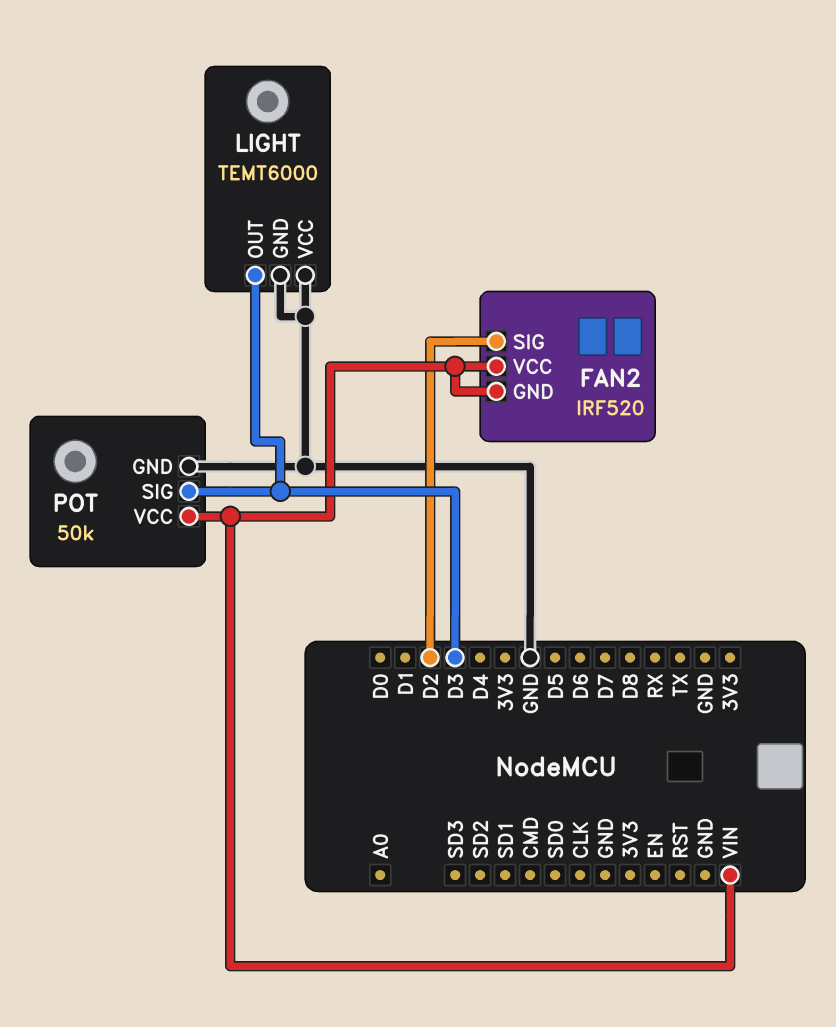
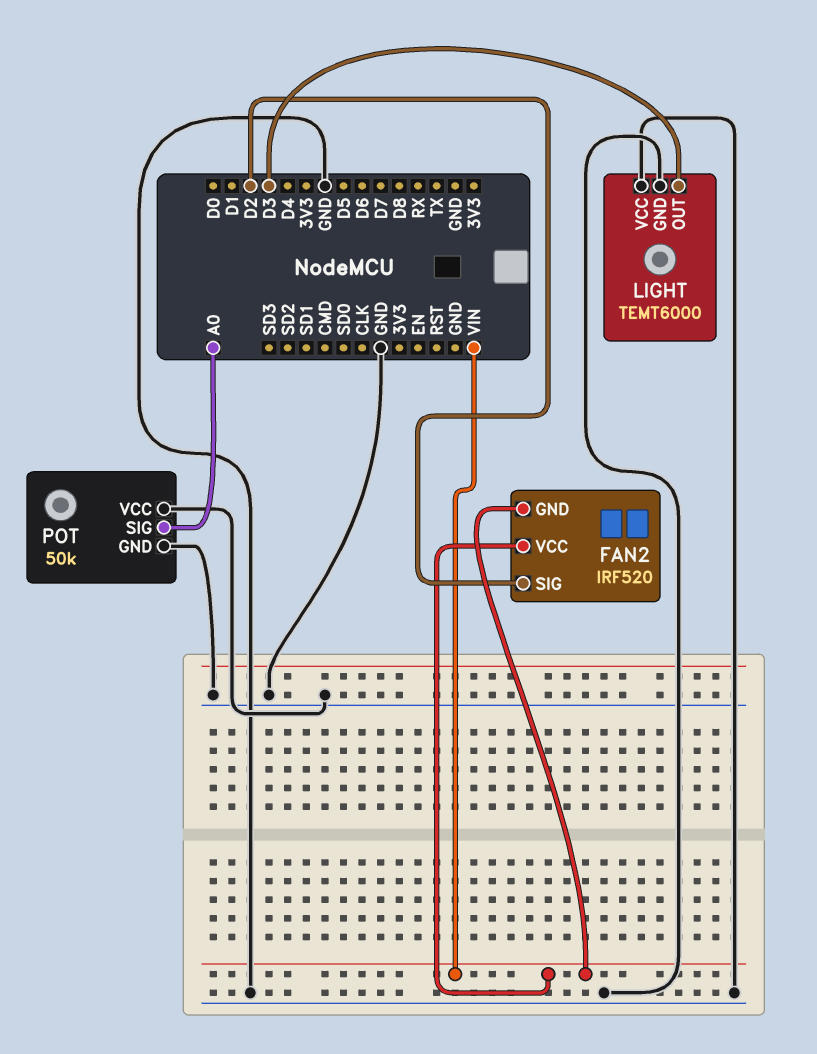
POT pin SIG: D3 -> A0
POT pin VCC: VIN -> GND

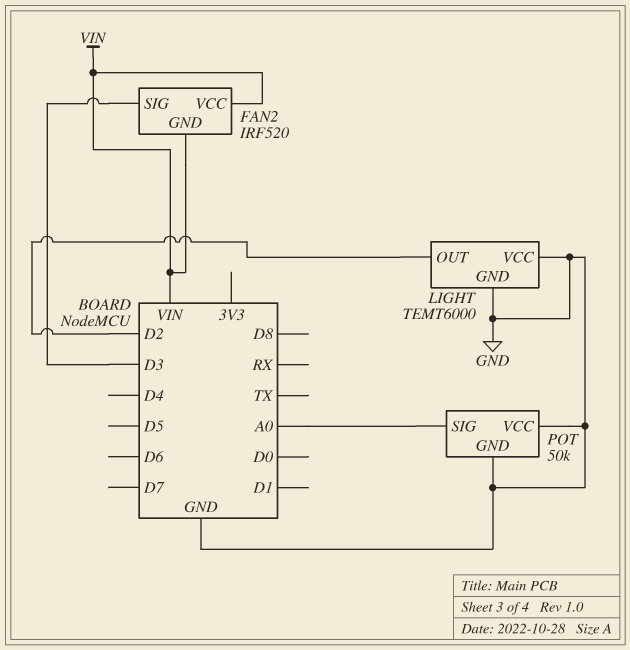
FAN2 pin SIG: D2 -> D3
LIGHT pin OUT: D3 -> D2

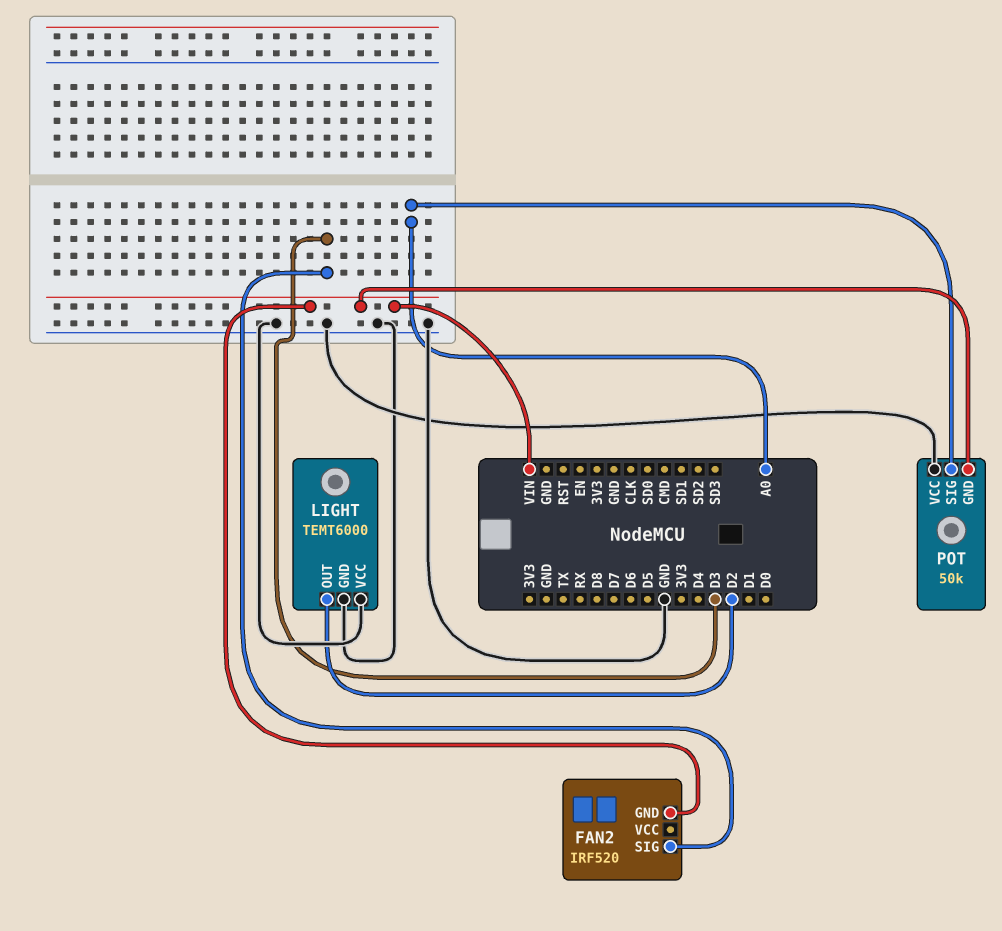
FAN2 pin VCC: VIN -> none
POT pin GND: GND -> VIN

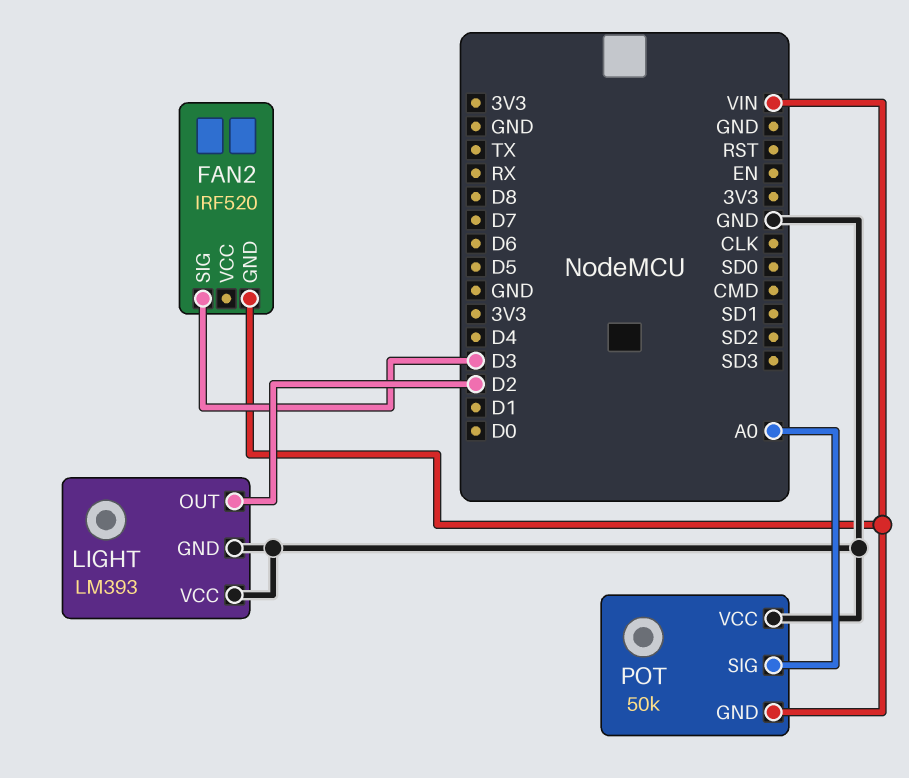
LIGHT: TEMT6000 -> LM393

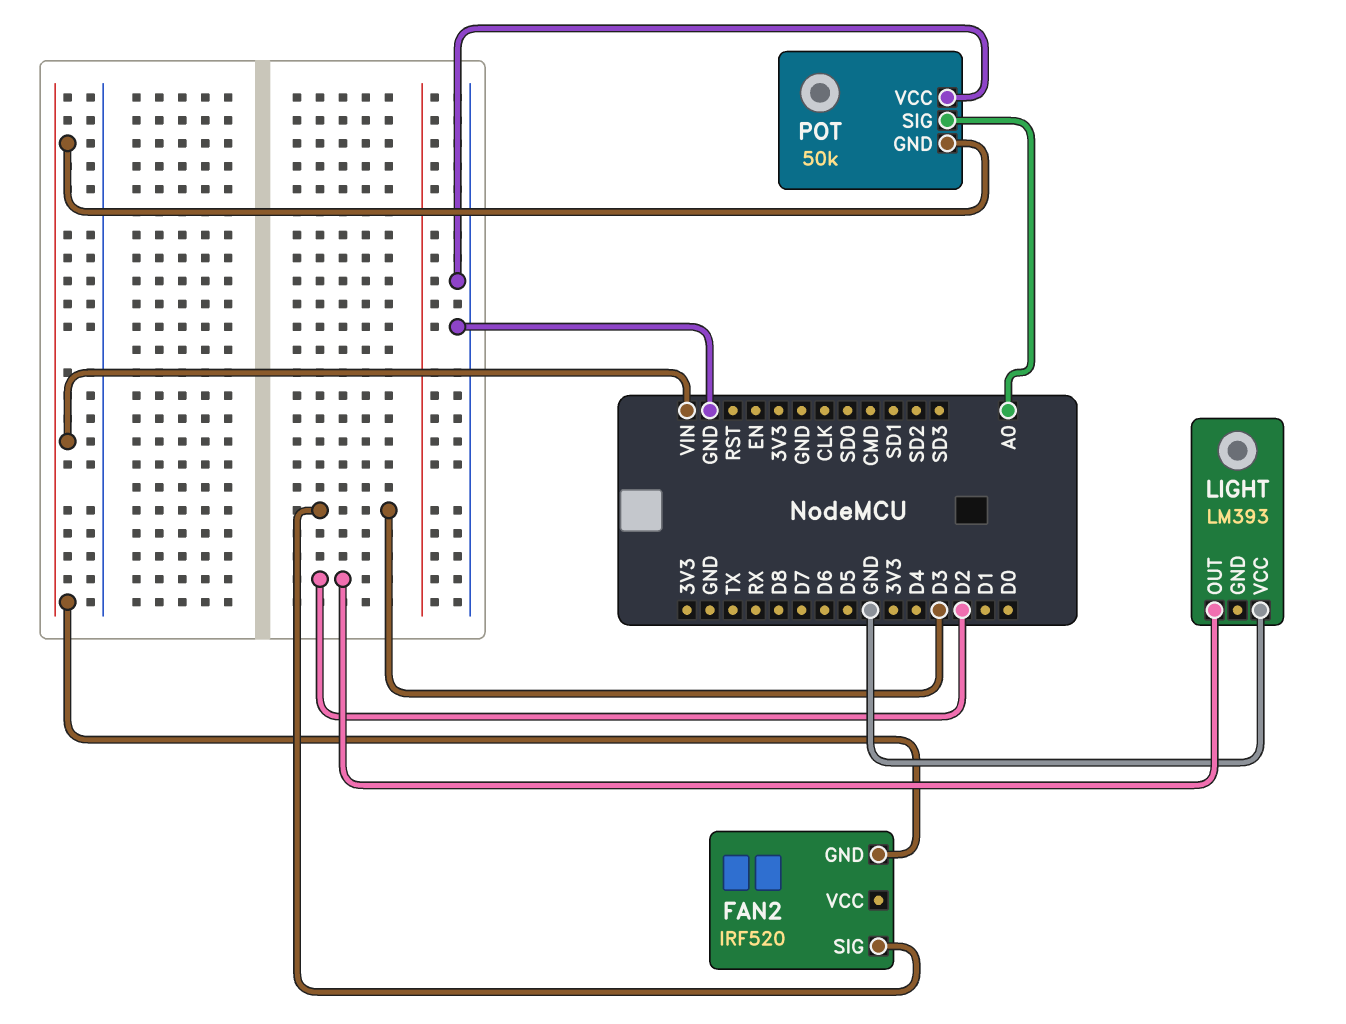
LIGHT pin GND: GND -> none

